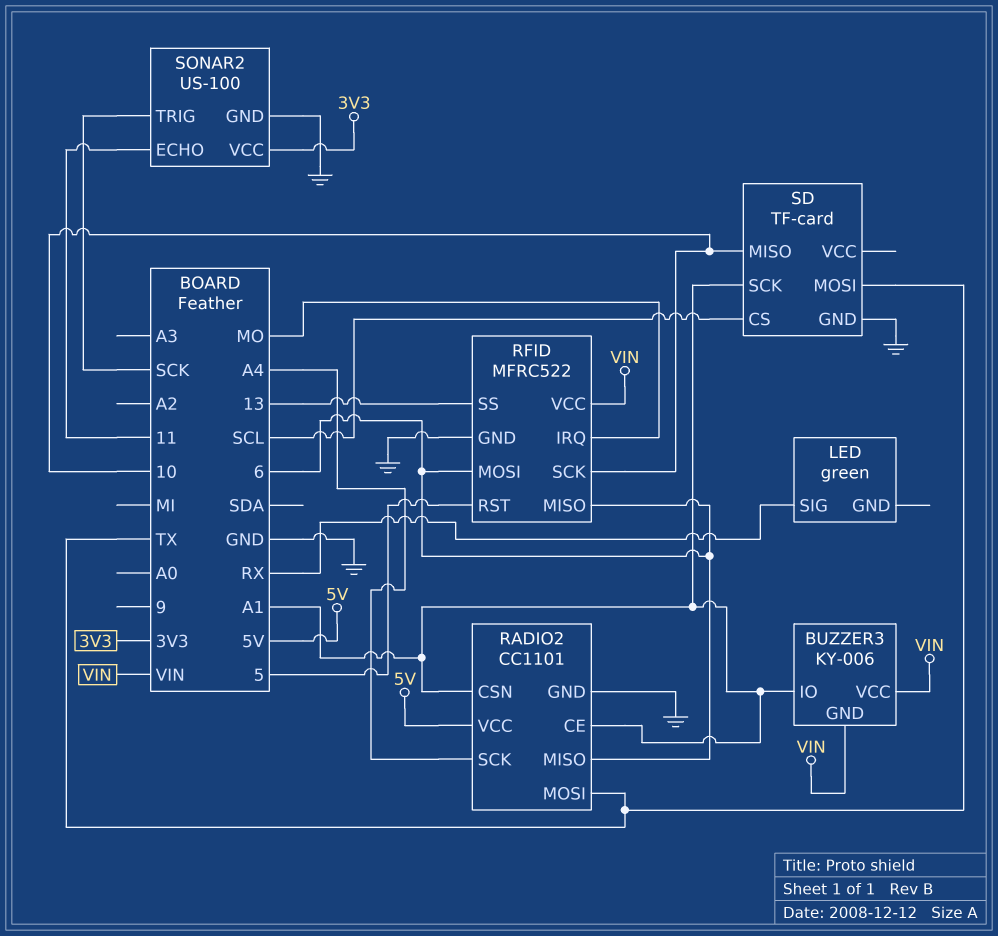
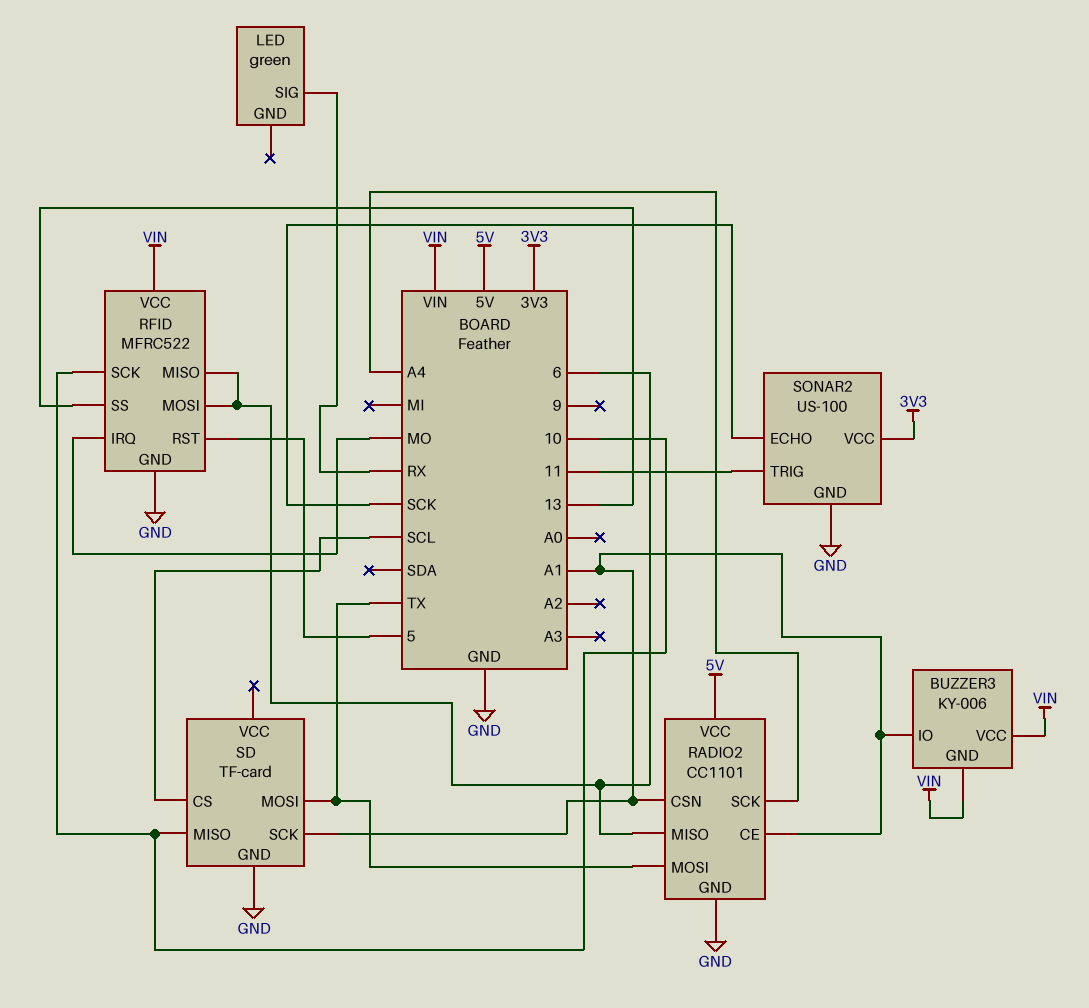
SONAR2 pin ECHO: 11 -> SCK
SONAR2 pin TRIG: SCK -> 11

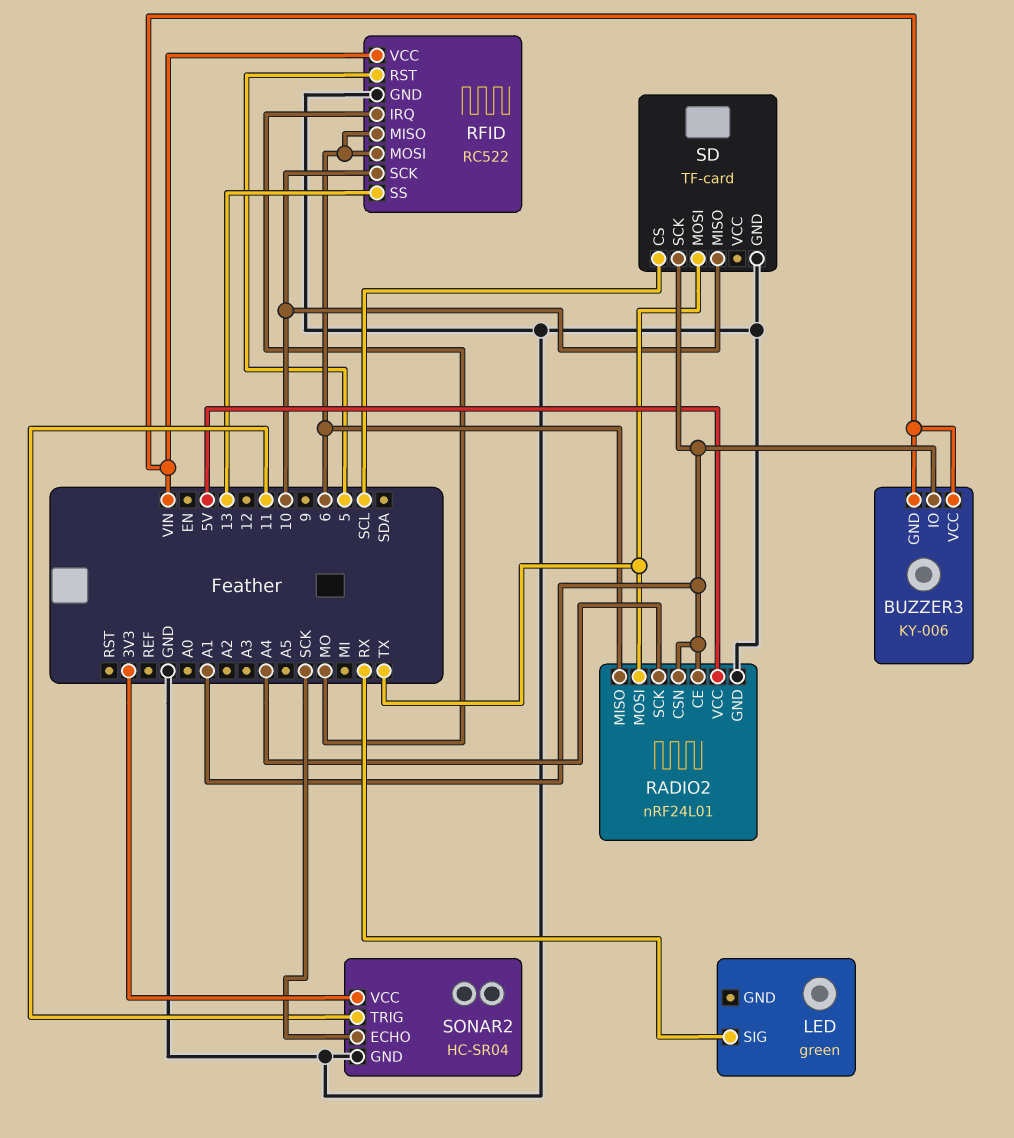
RADIO2: CC1101 -> nRF24L01
RFID: MFRC522 -> RC522
SONAR2: US-100 -> HC-SR04

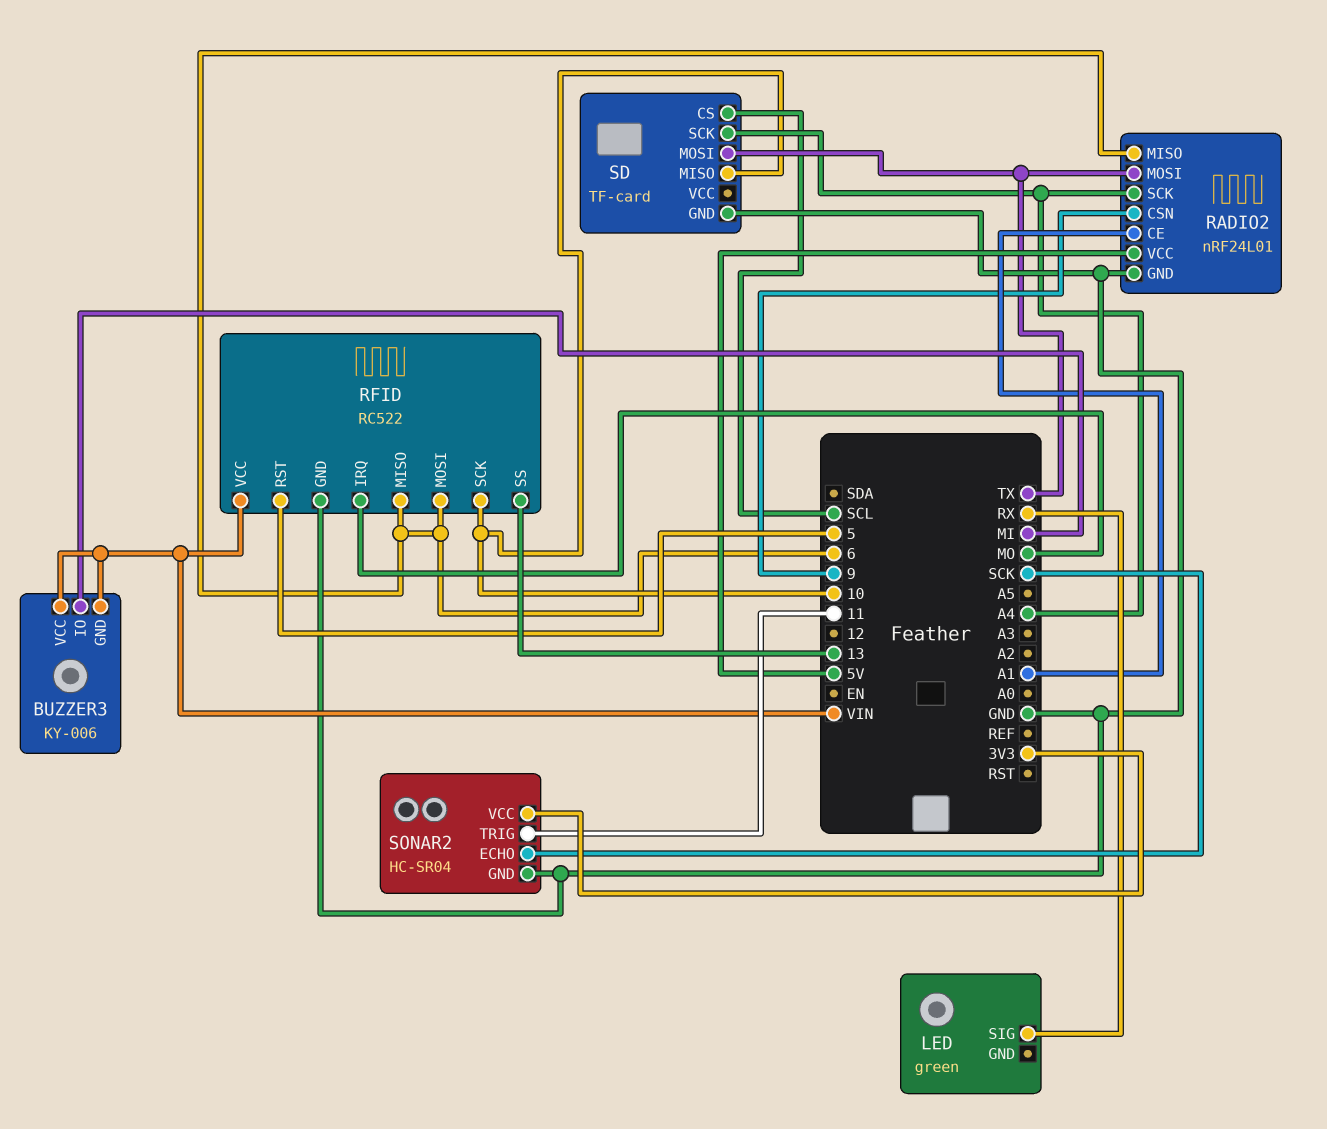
BUZZER3 pin IO: A1 -> MI
RADIO2 pin CSN: A1 -> 9
SD pin SCK: A1 -> A4

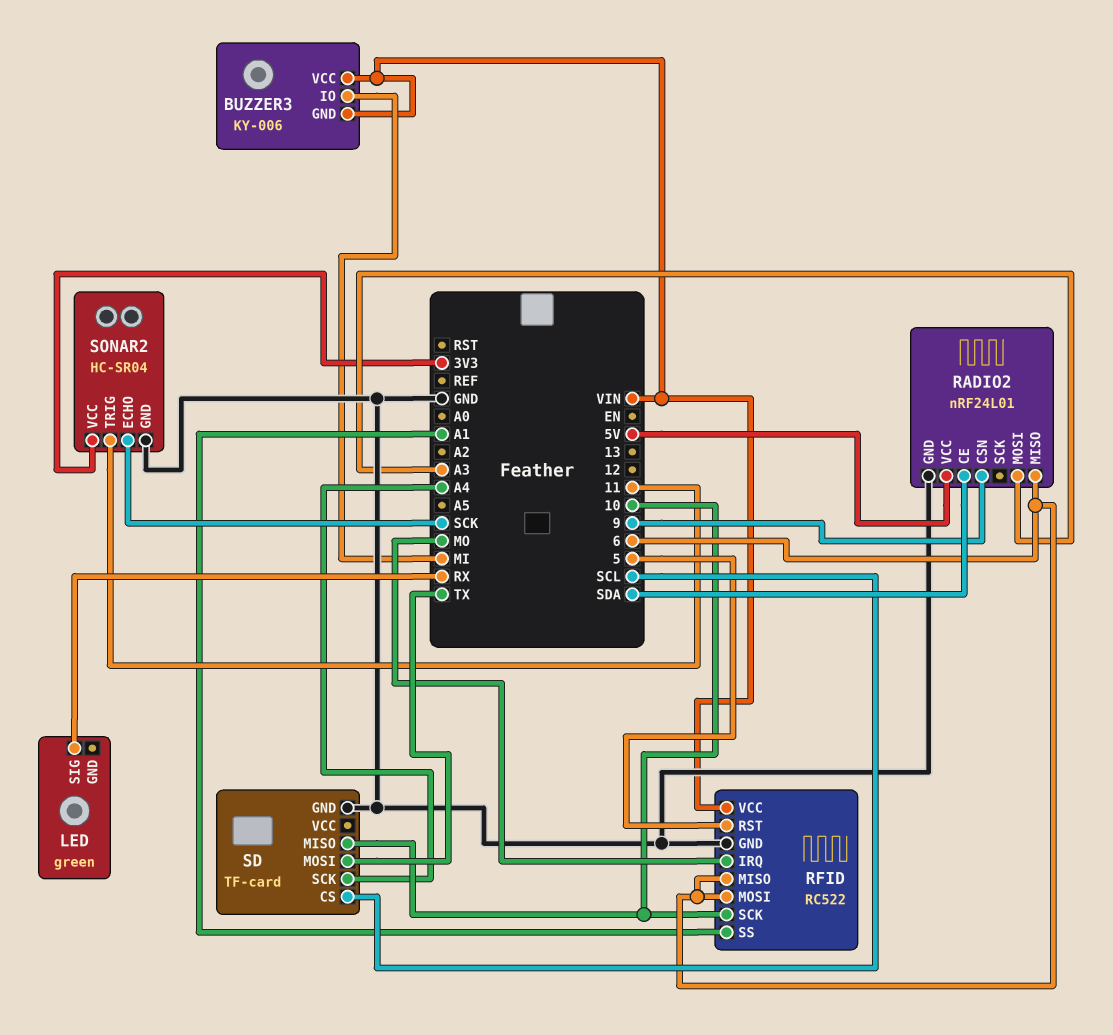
RADIO2 pin CE: A1 -> SDA
RADIO2 pin MOSI: TX -> A3
RADIO2 pin SCK: A4 -> none
RFID pin SS: 13 -> A1

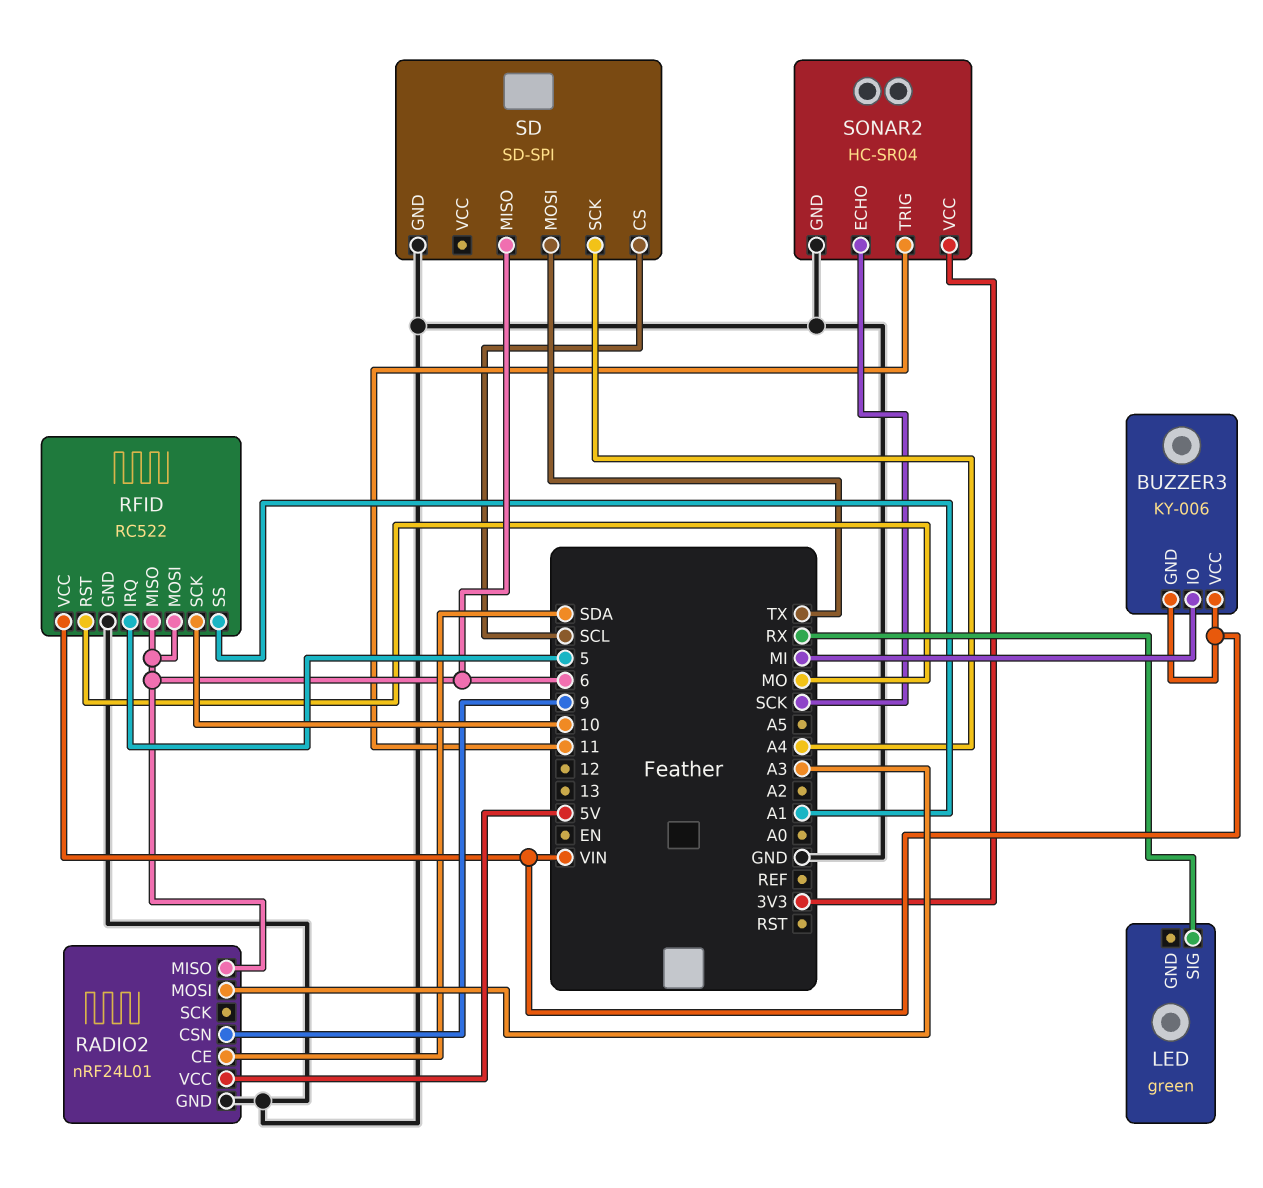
RFID pin IRQ: MO -> 5
RFID pin RST: 5 -> MO
SD: TF-card -> SD-SPI
SD pin MISO: 10 -> 6

